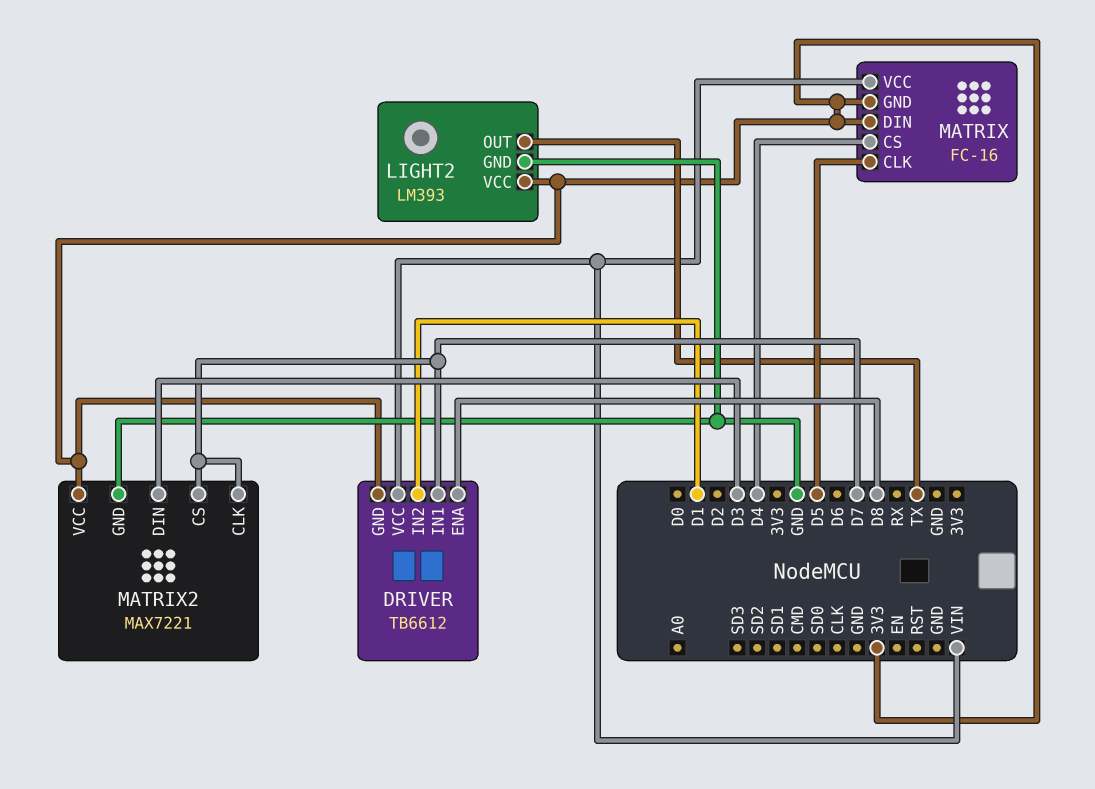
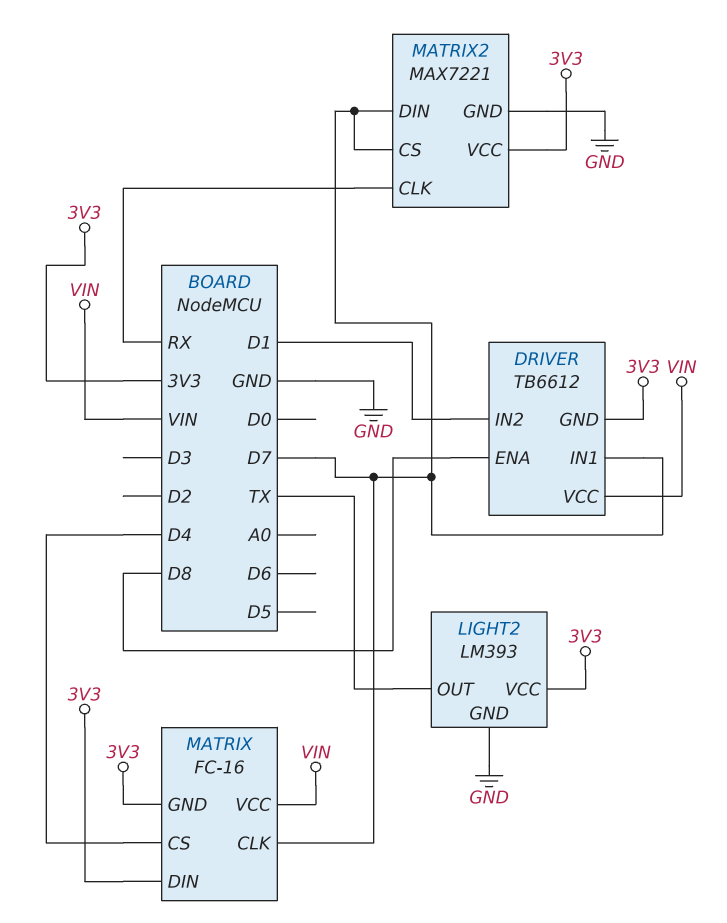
MATRIX pin CLK: D5 -> D7
MATRIX2 pin CLK: D7 -> RX
MATRIX2 pin DIN: D3 -> D7

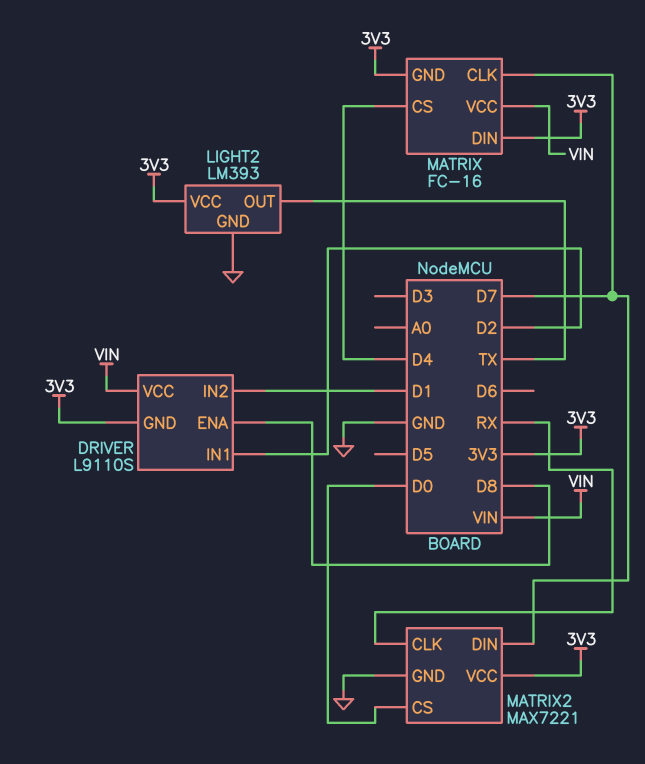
DRIVER: TB6612 -> L9110S
DRIVER pin IN1: D7 -> D2
MATRIX2 pin CS: D7 -> D0

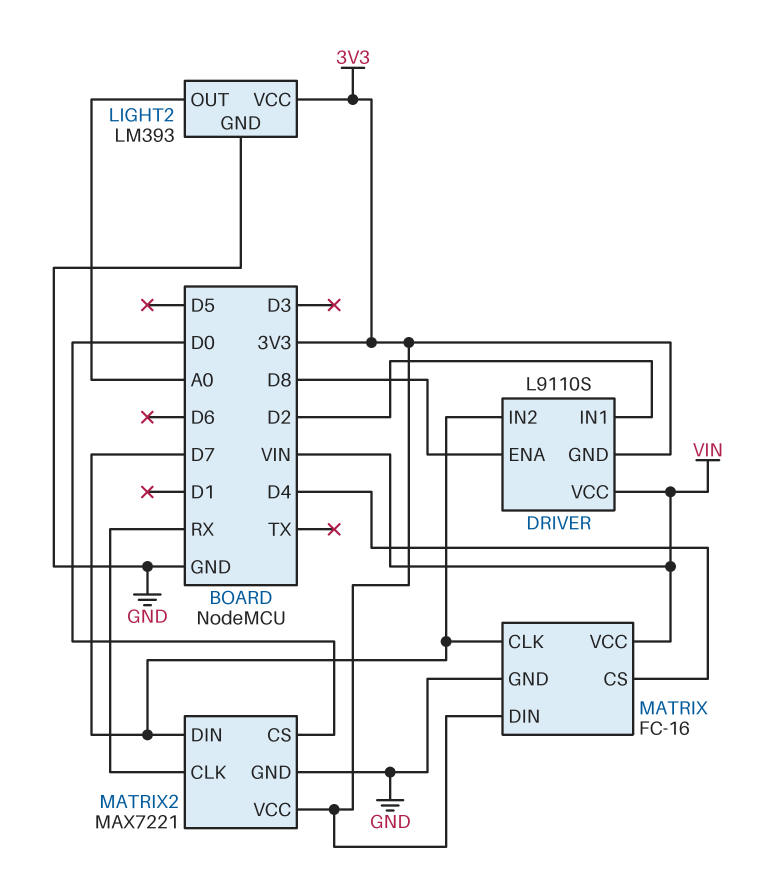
DRIVER pin IN2: D1 -> D7
LIGHT2 pin OUT: TX -> A0
MATRIX pin GND: 3V3 -> GND

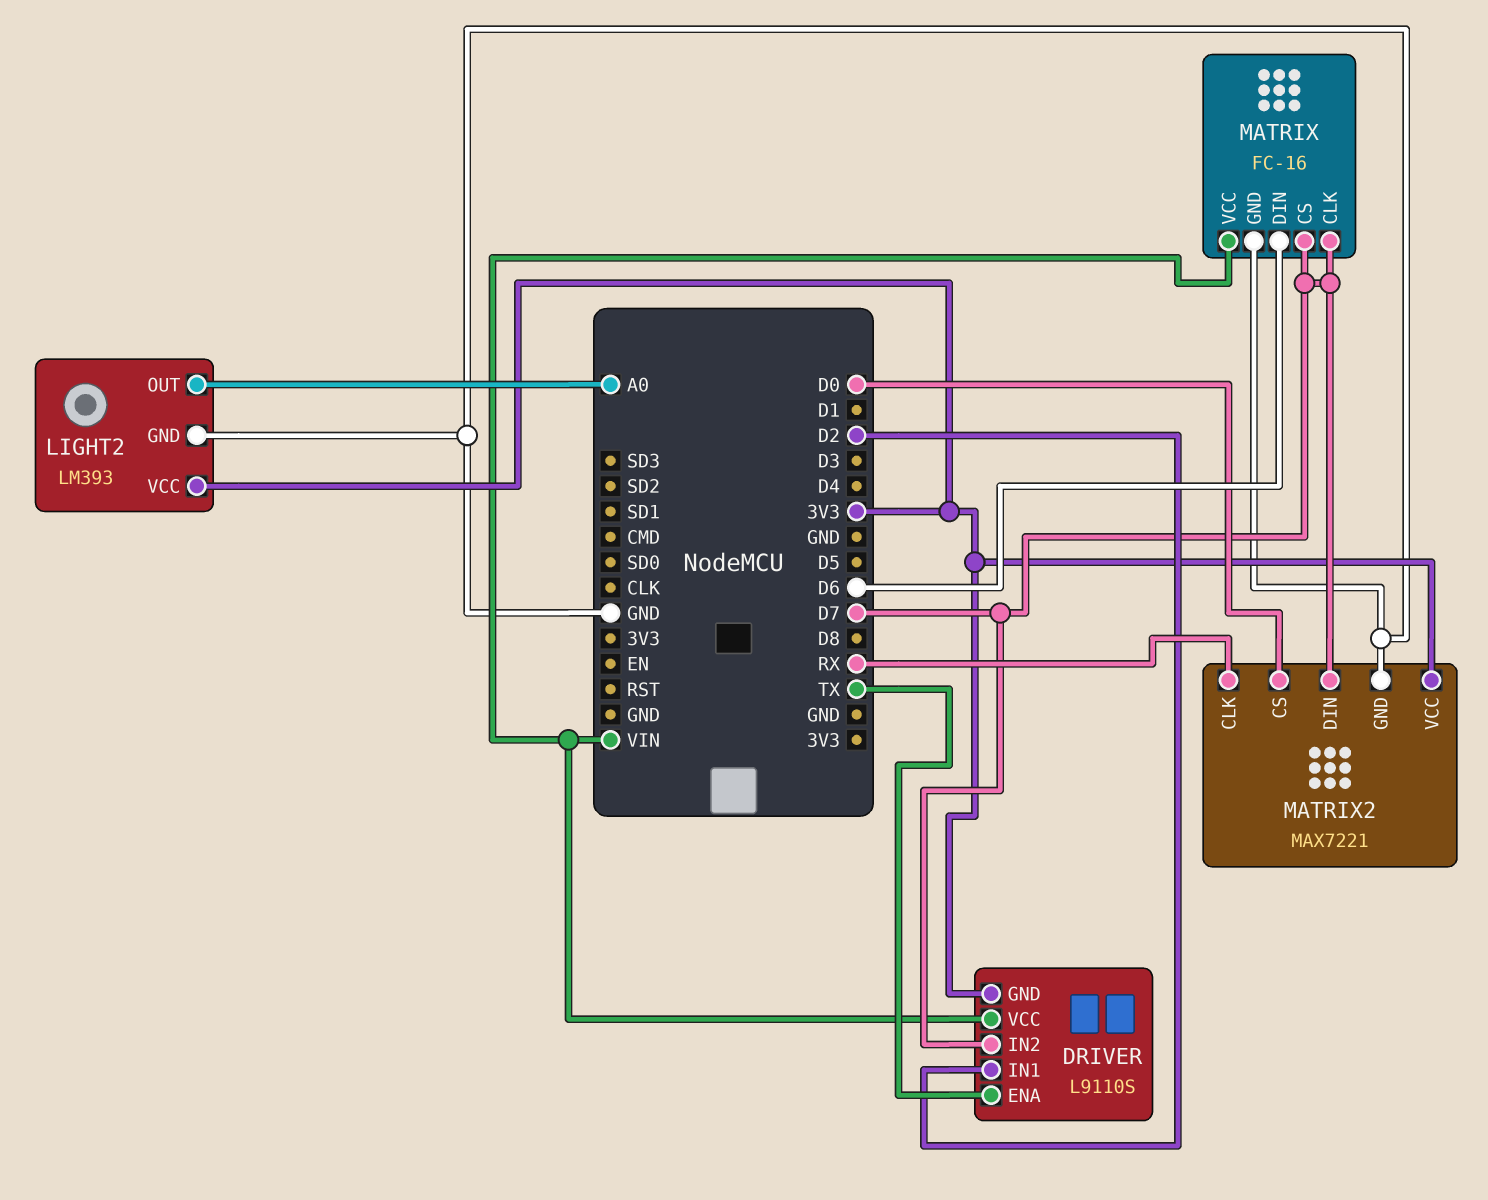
DRIVER pin ENA: D8 -> TX
MATRIX pin CS: D4 -> D7
MATRIX pin DIN: 3V3 -> D6

